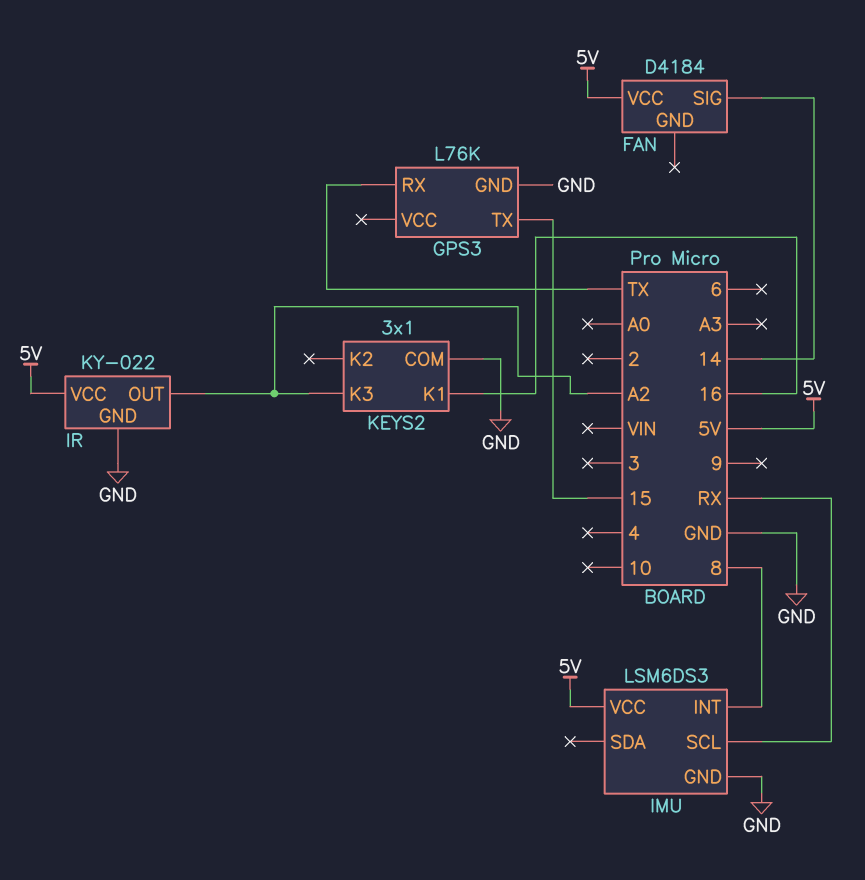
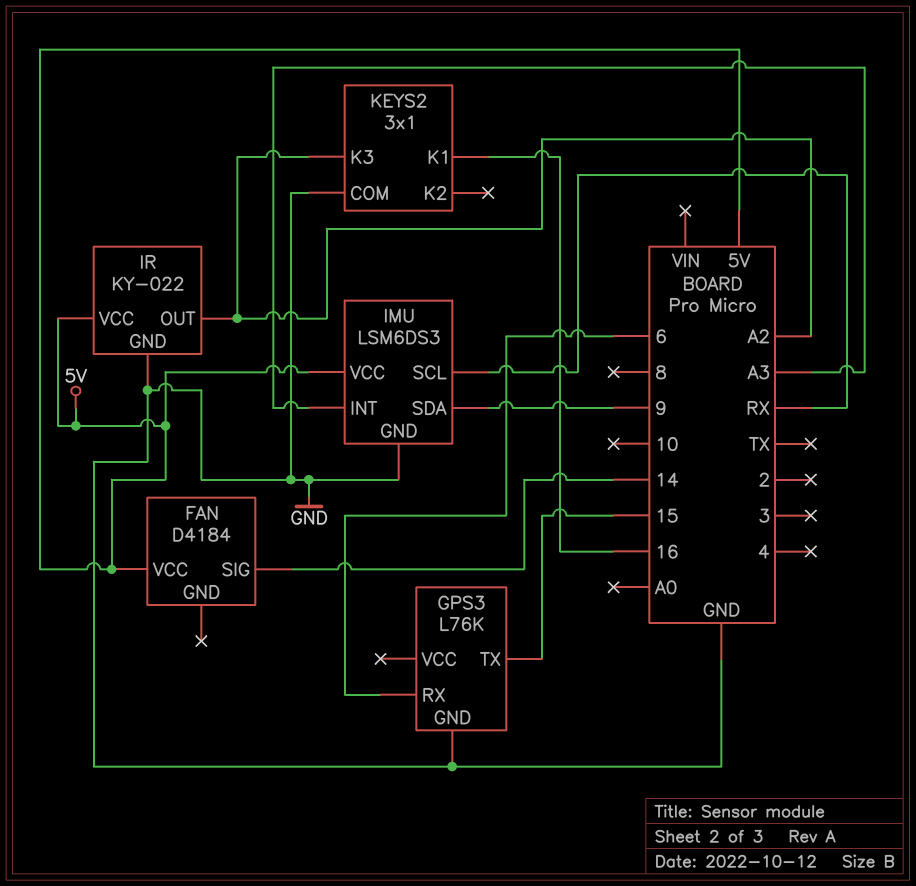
GPS3 pin RX: TX -> 6
IMU pin INT: 8 -> A3
IMU pin SDA: none -> 9

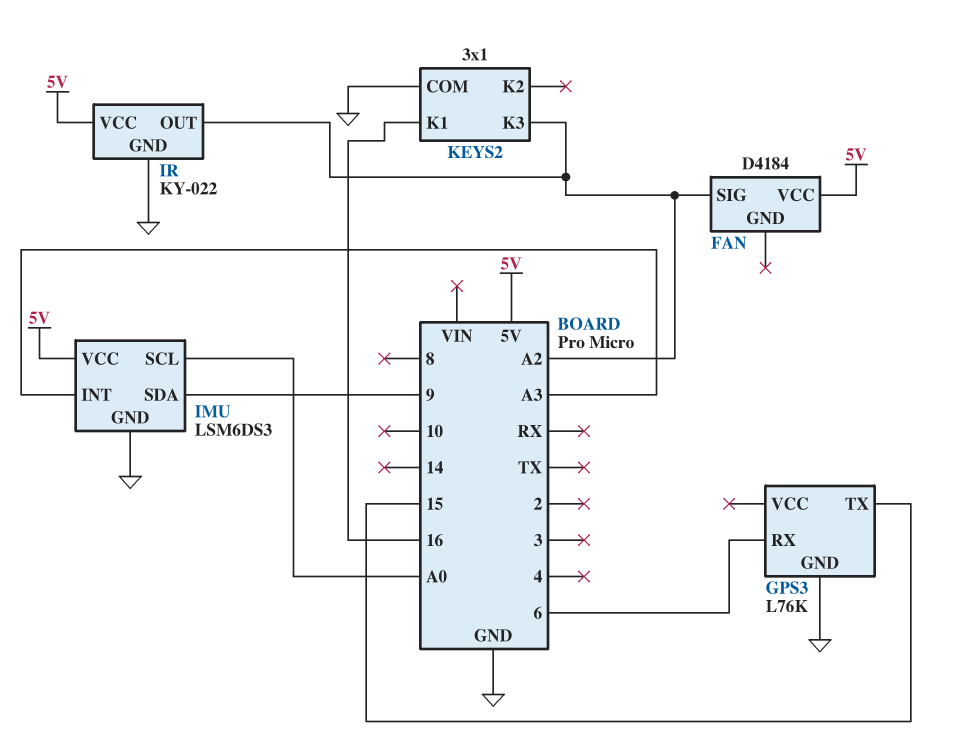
FAN pin SIG: 14 -> A2
IMU pin SCL: RX -> A0

